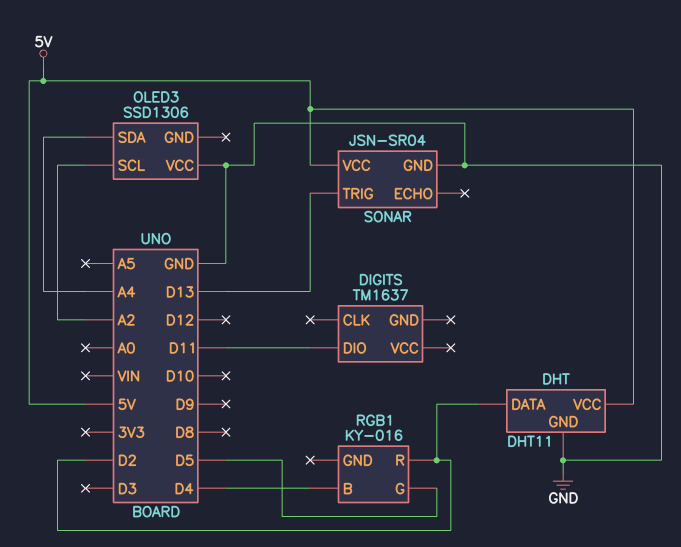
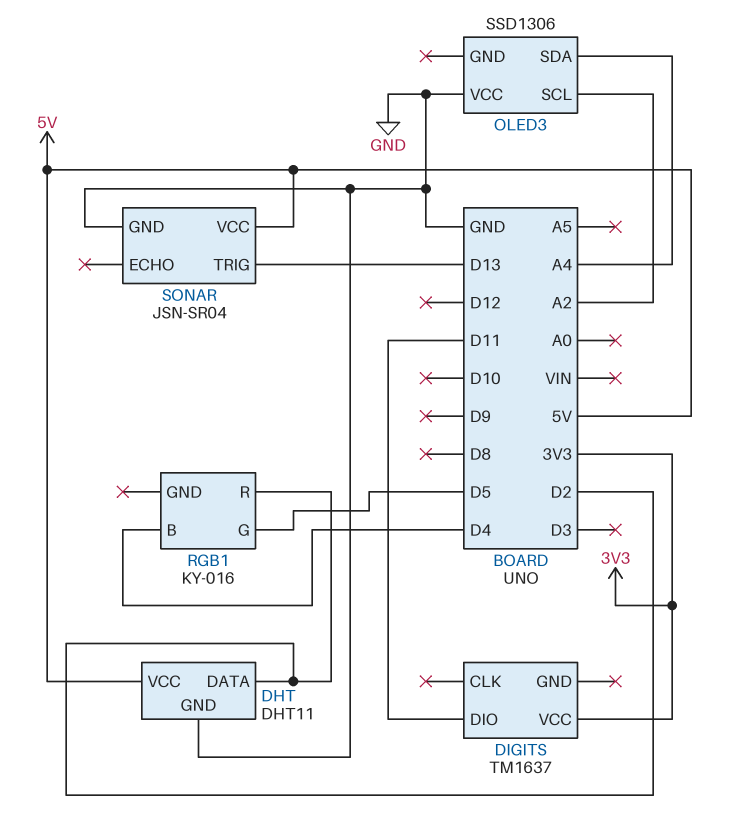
DIGITS pin VCC: none -> 3V3

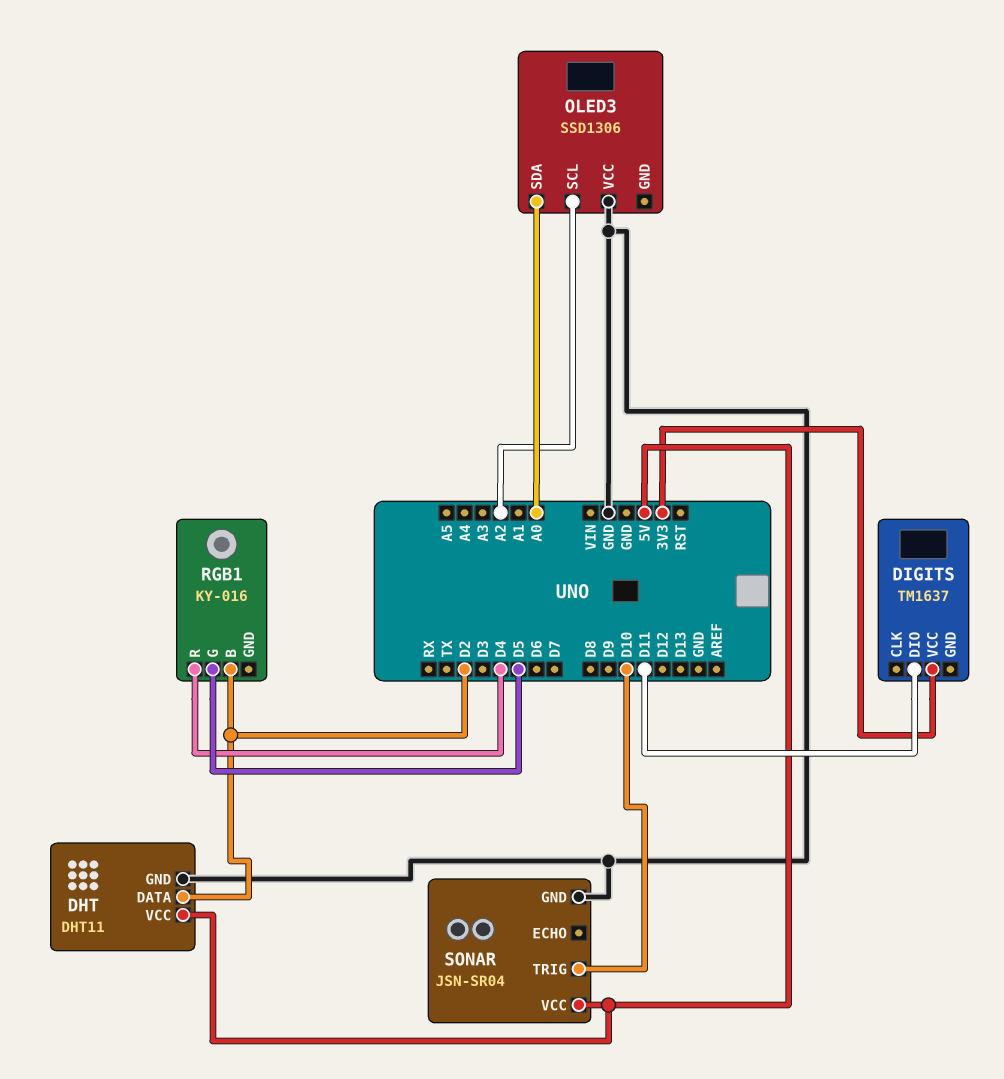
OLED3 pin SDA: A4 -> A0
RGB1 pin B: D4 -> D2
RGB1 pin R: D2 -> D4
SONAR pin TRIG: D13 -> D10

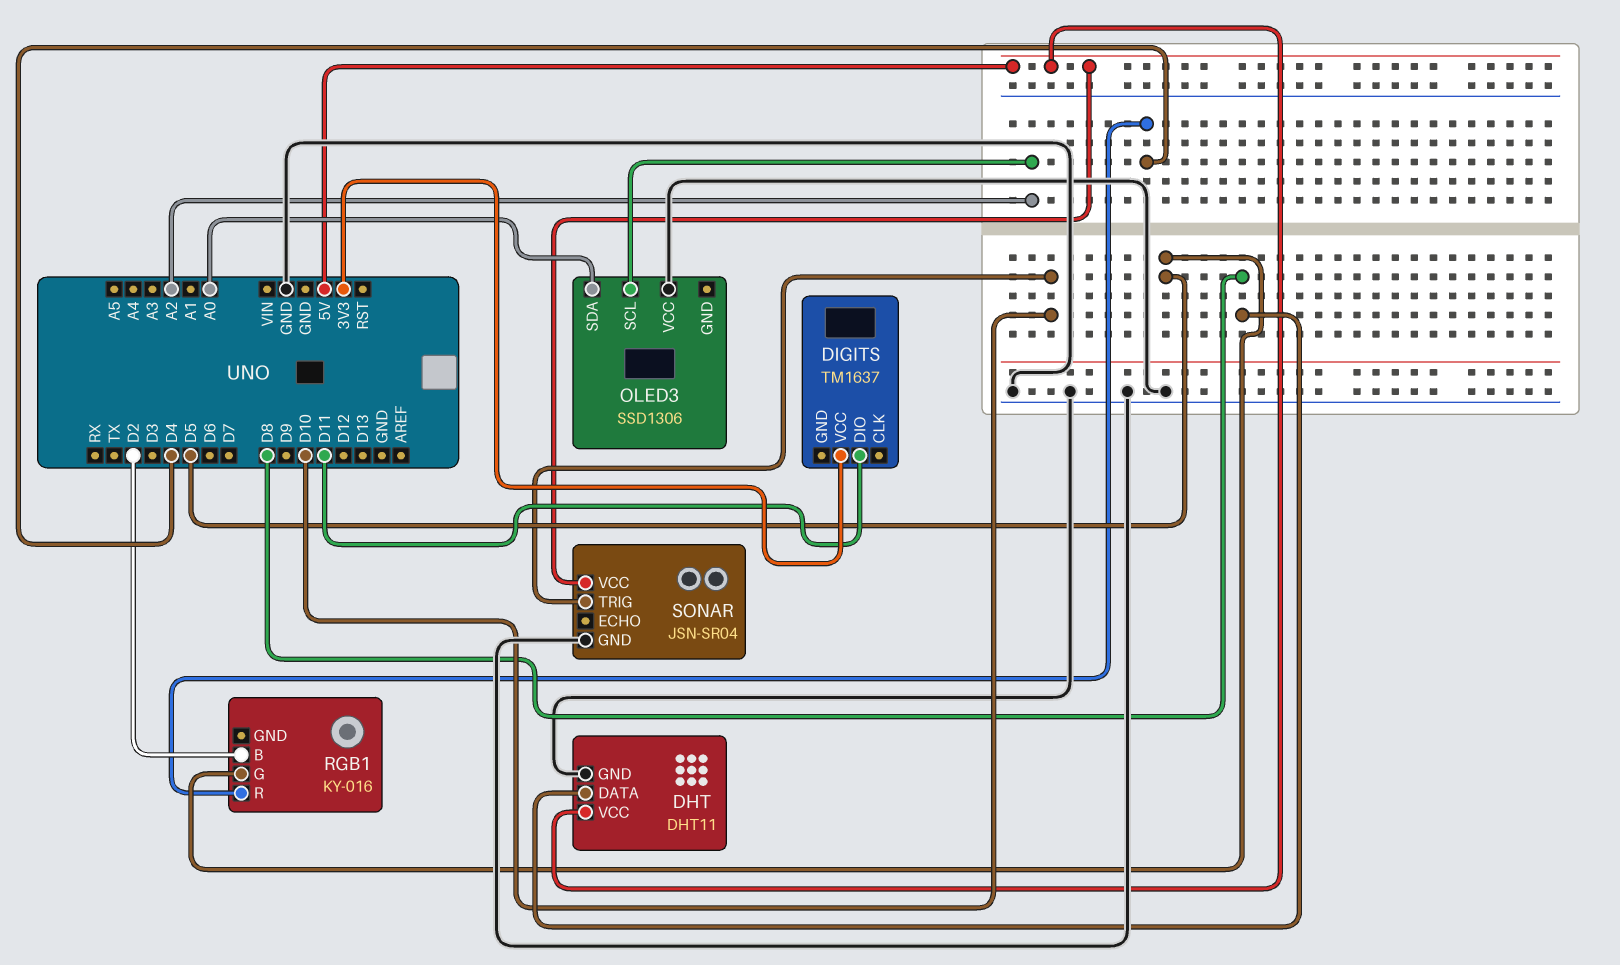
DHT pin DATA: D2 -> D8

